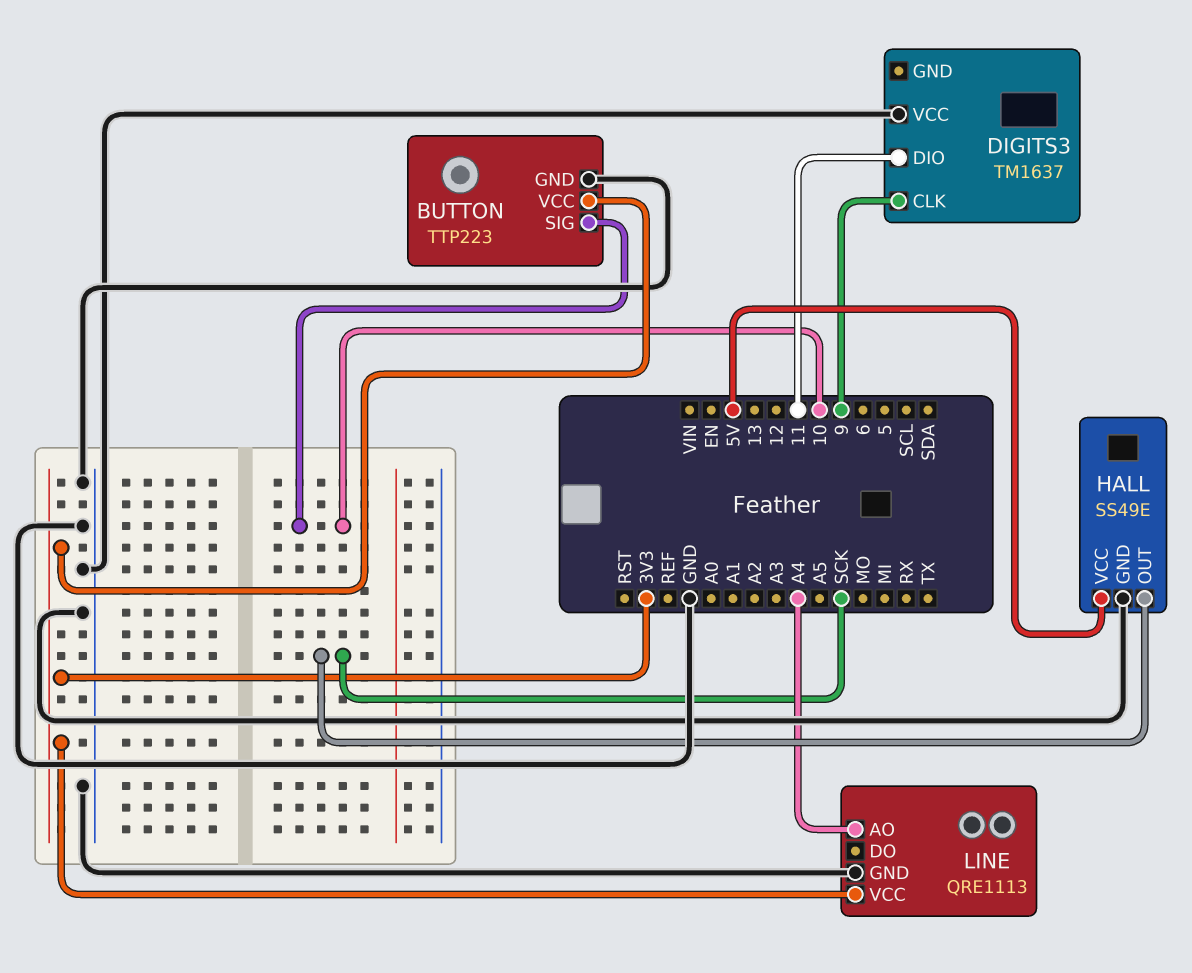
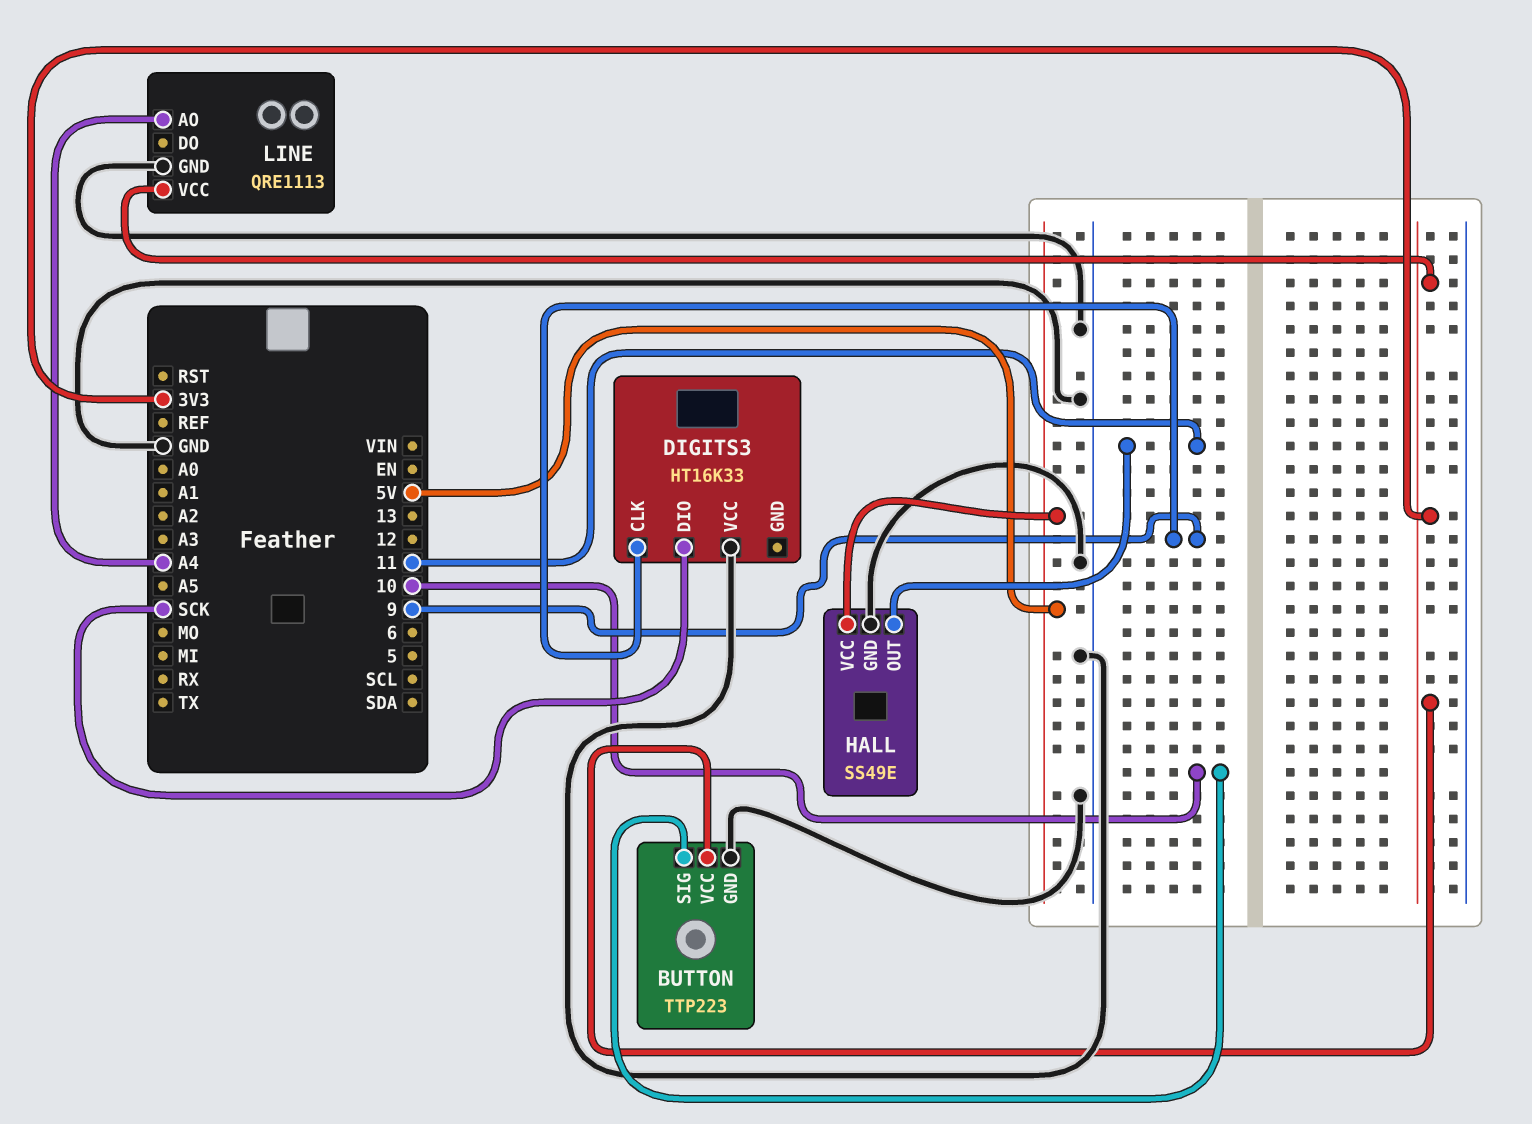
DIGITS3: TM1637 -> HT16K33
DIGITS3 pin DIO: 11 -> SCK
HALL pin OUT: SCK -> 11

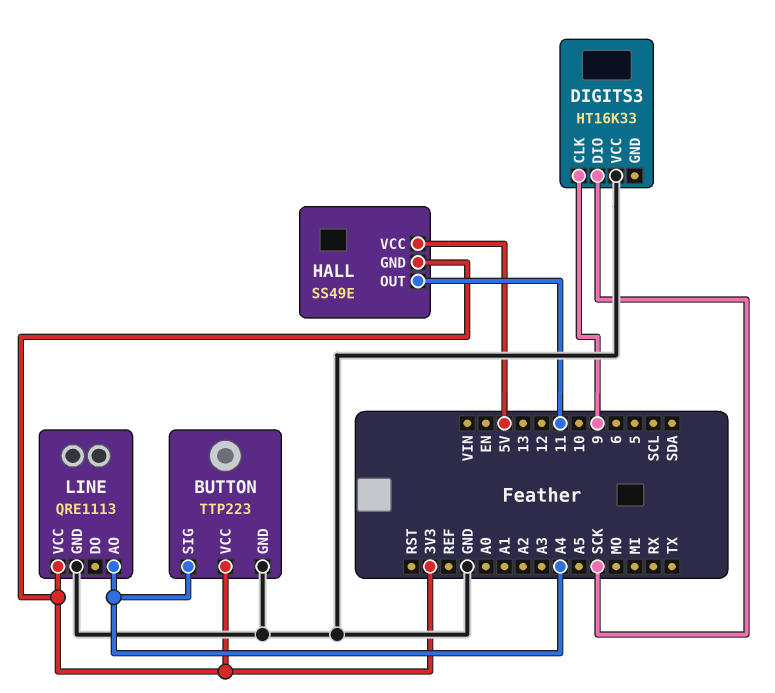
BUTTON pin SIG: 10 -> A4
HALL pin GND: GND -> 3V3

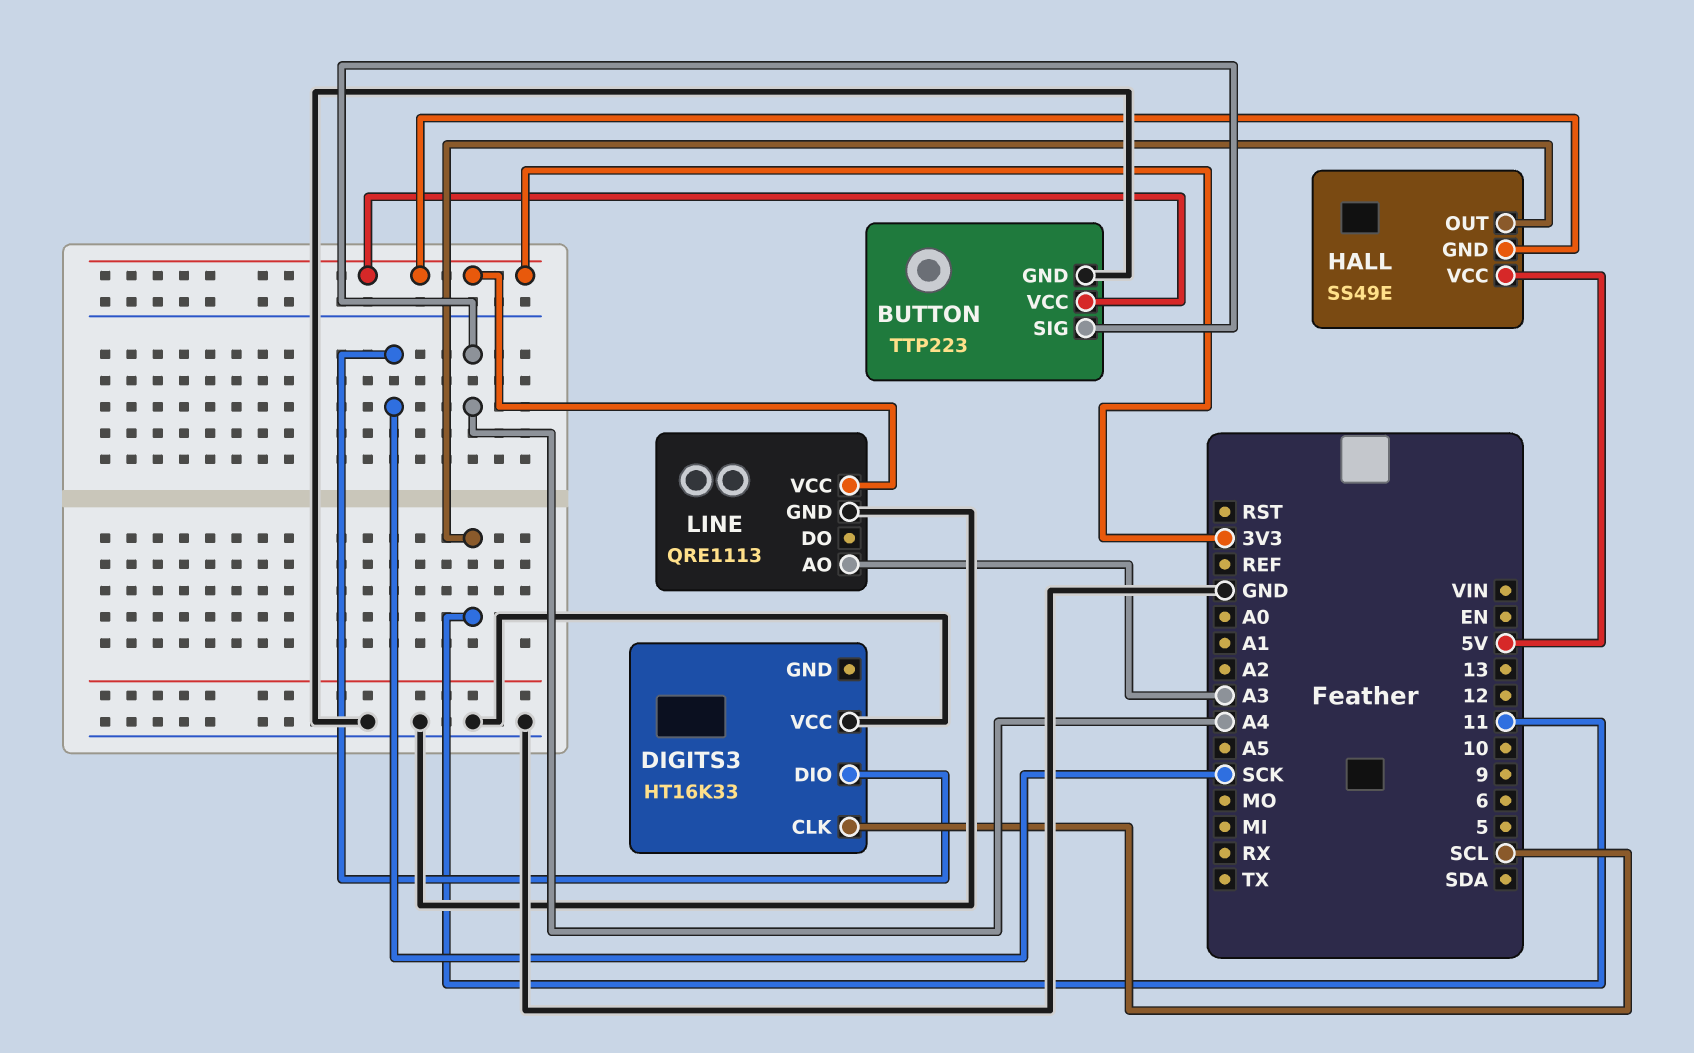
DIGITS3 pin CLK: 9 -> SCL
LINE pin AO: A4 -> A3

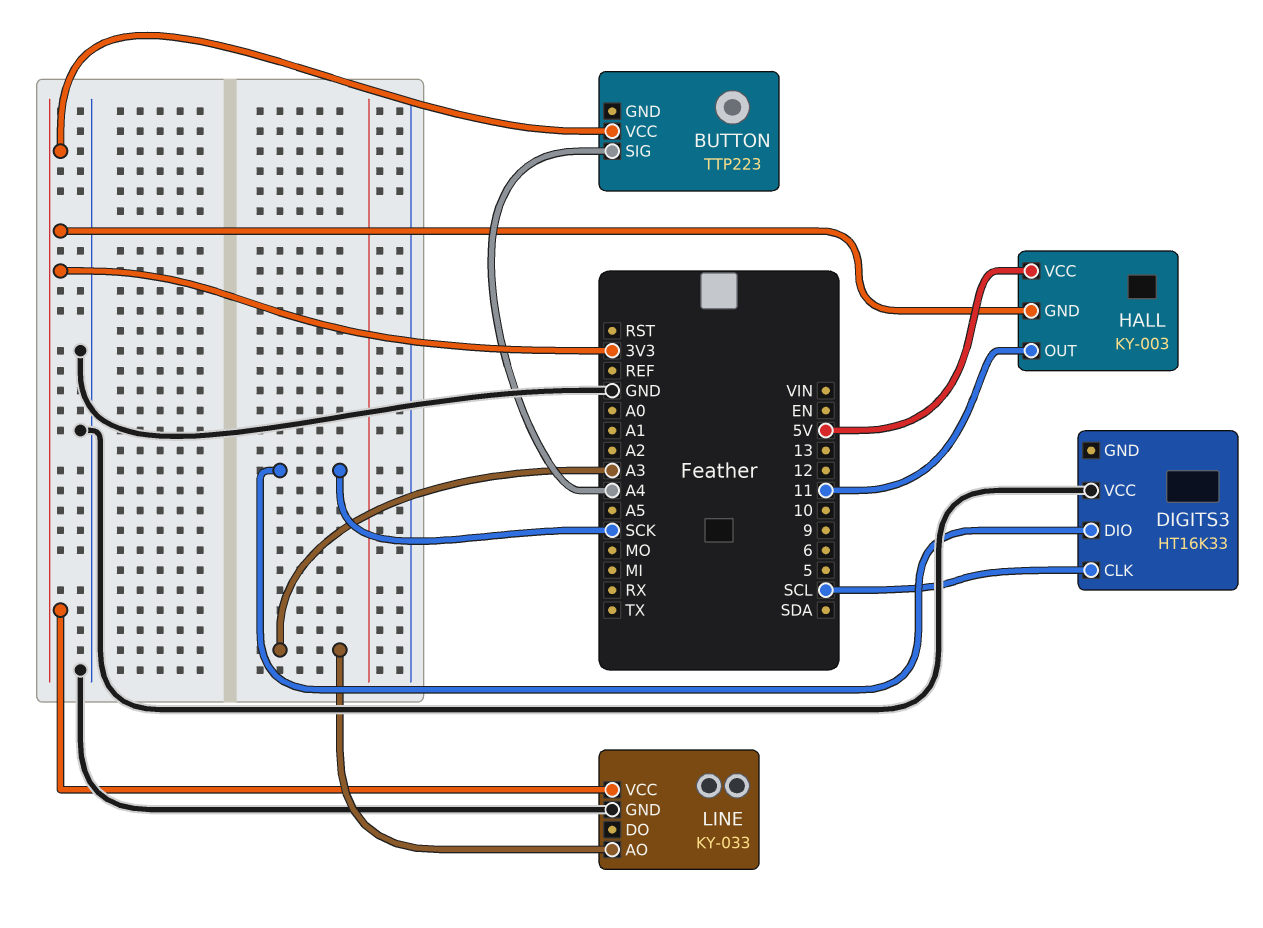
BUTTON pin GND: GND -> none
HALL: SS49E -> KY-003
LINE: QRE1113 -> KY-033

